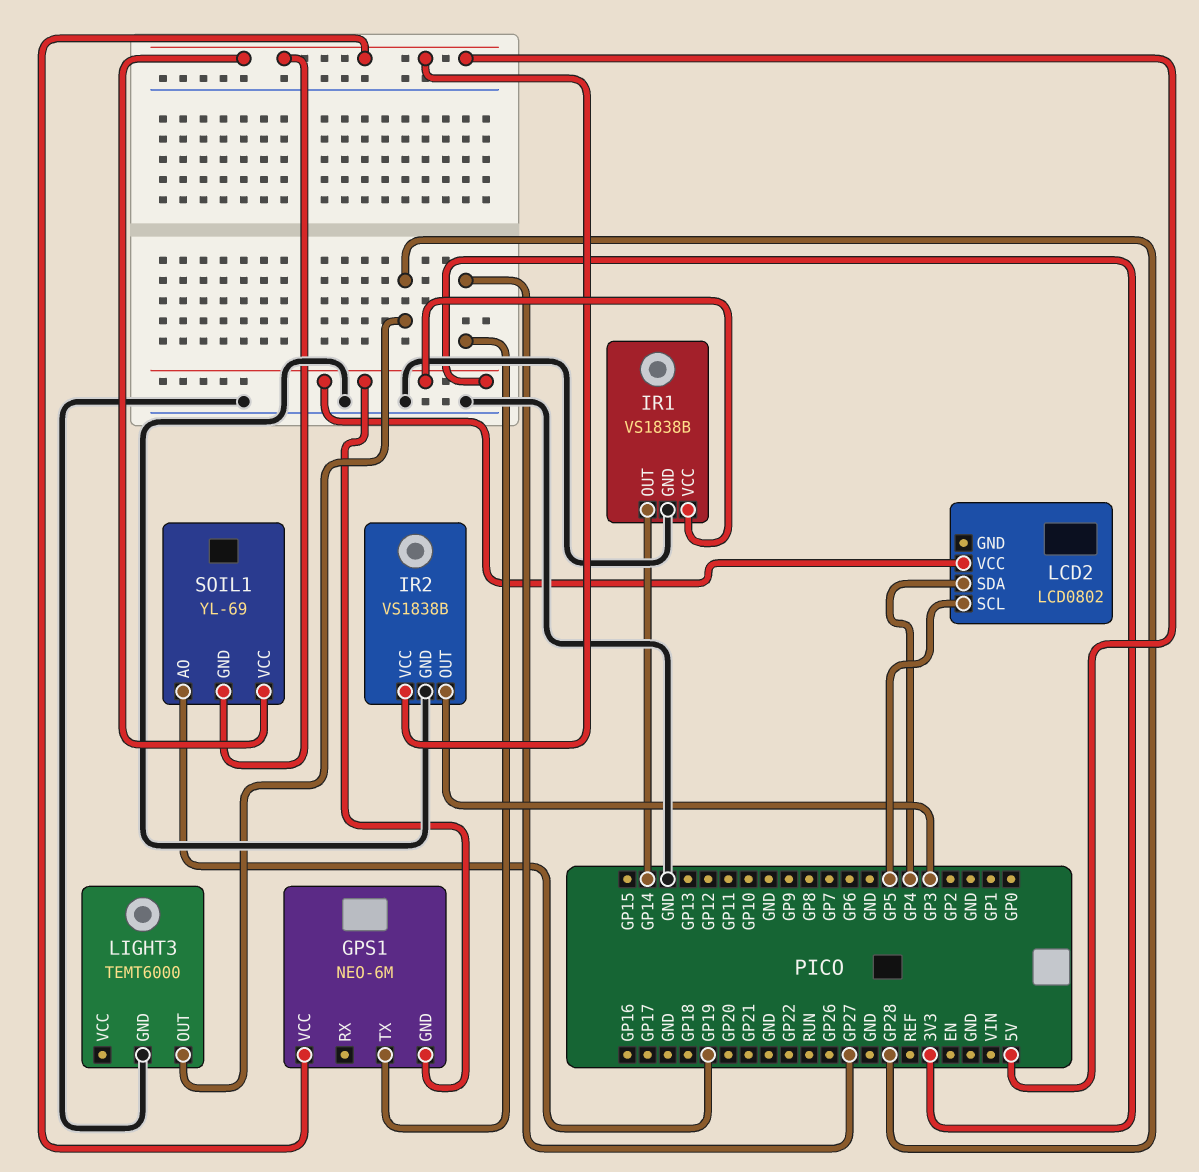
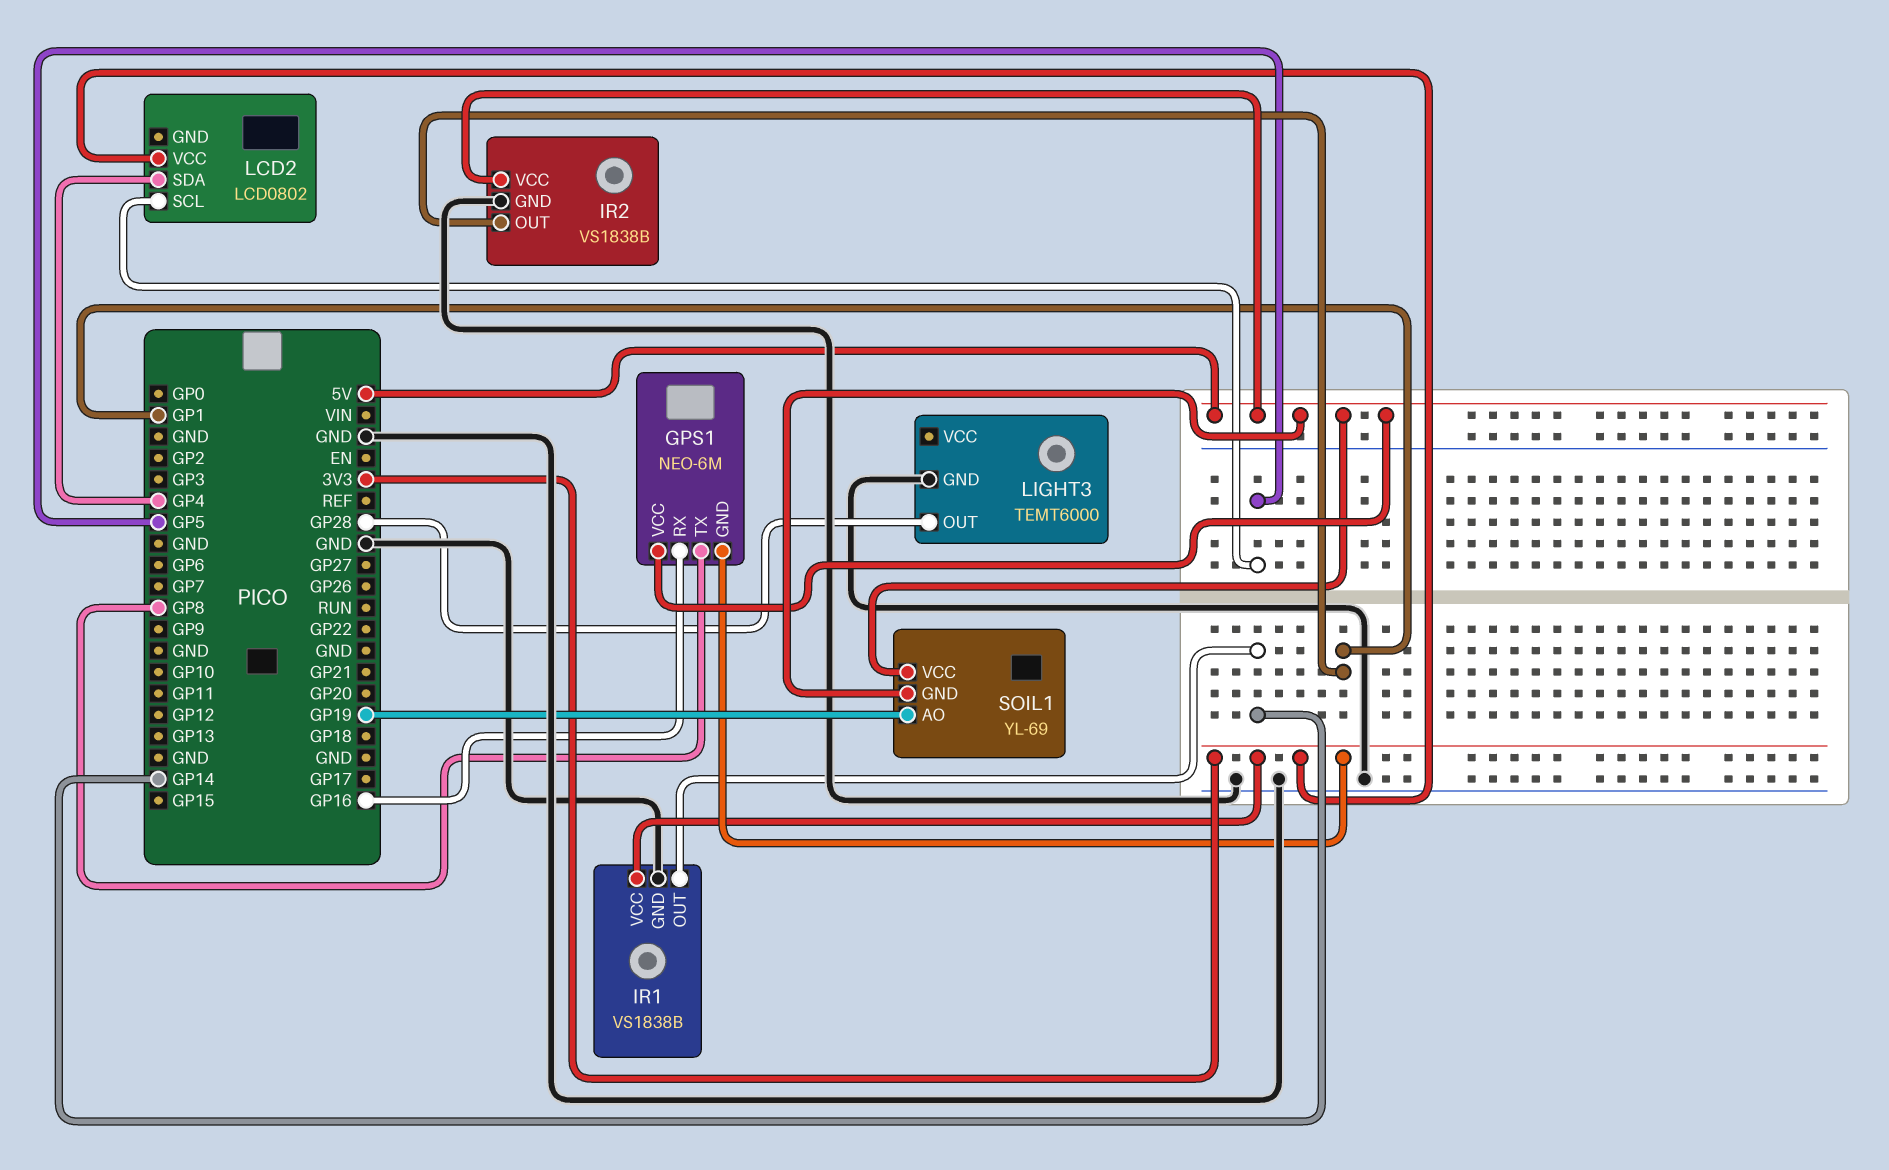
GPS1 pin RX: none -> GP16
GPS1 pin TX: GP27 -> GP8
IR2 pin OUT: GP3 -> GP1

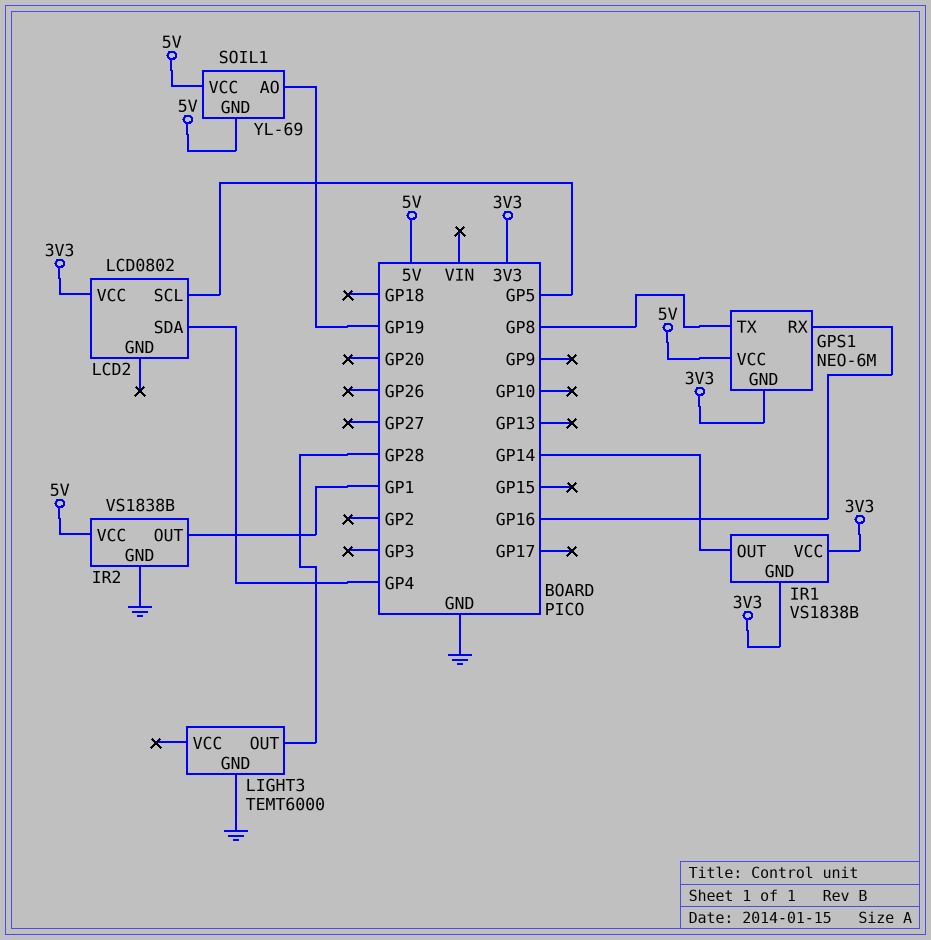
IR1 pin GND: GND -> 3V3

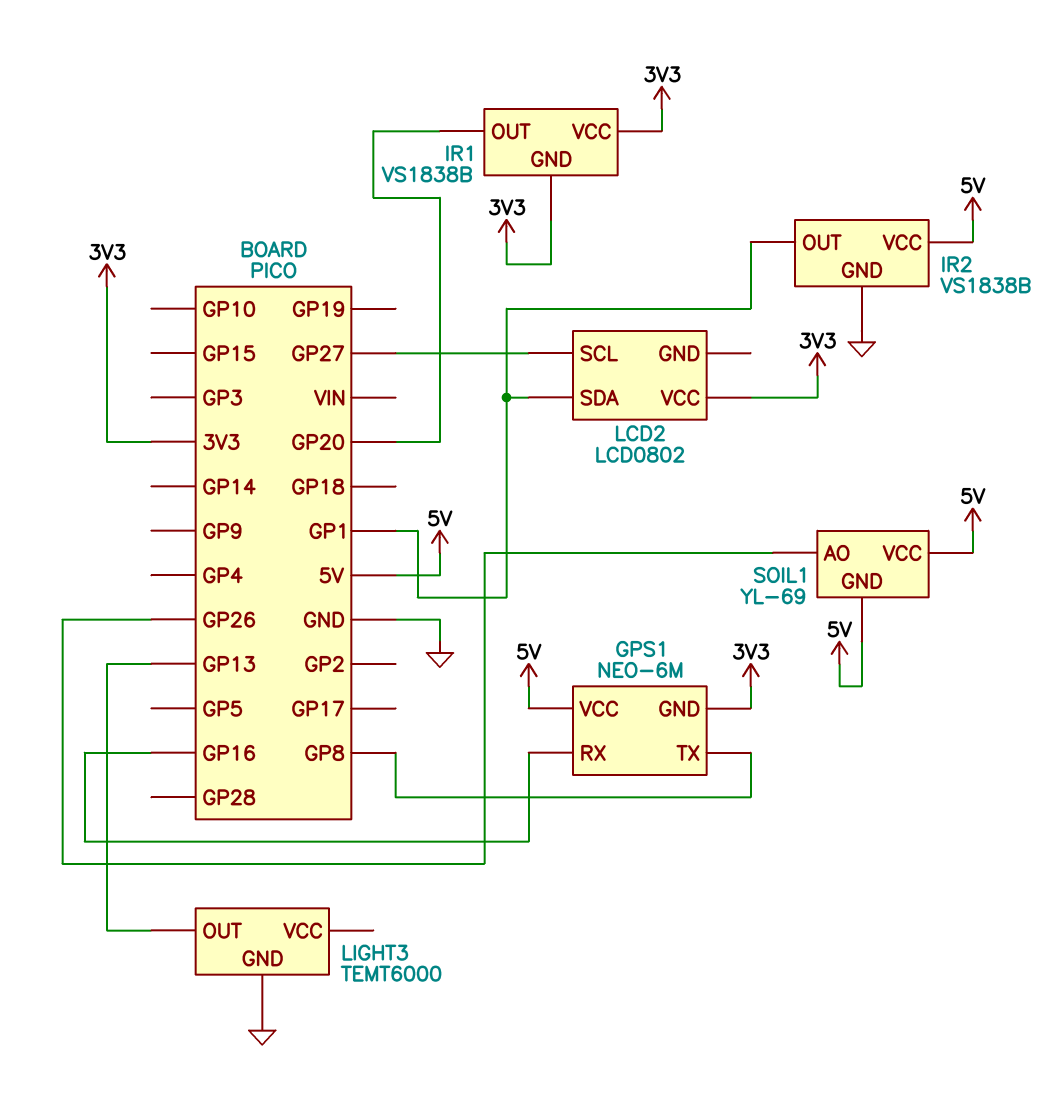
IR1 pin OUT: GP14 -> GP20
LCD2 pin SCL: GP5 -> GP27
LCD2 pin SDA: GP4 -> GP1
LIGHT3 pin OUT: GP28 -> GP13
SOIL1 pin AO: GP19 -> GP26

